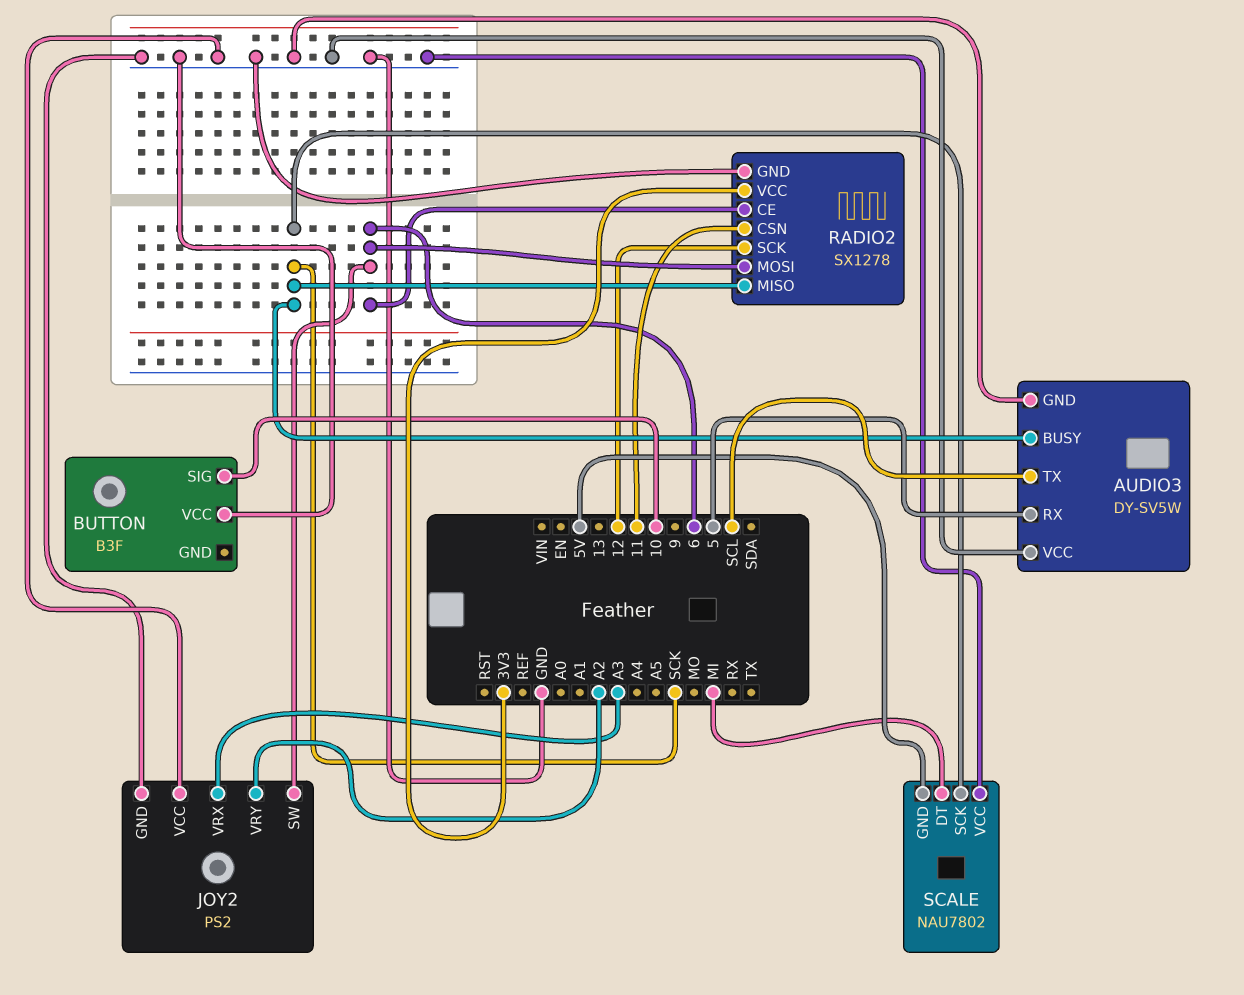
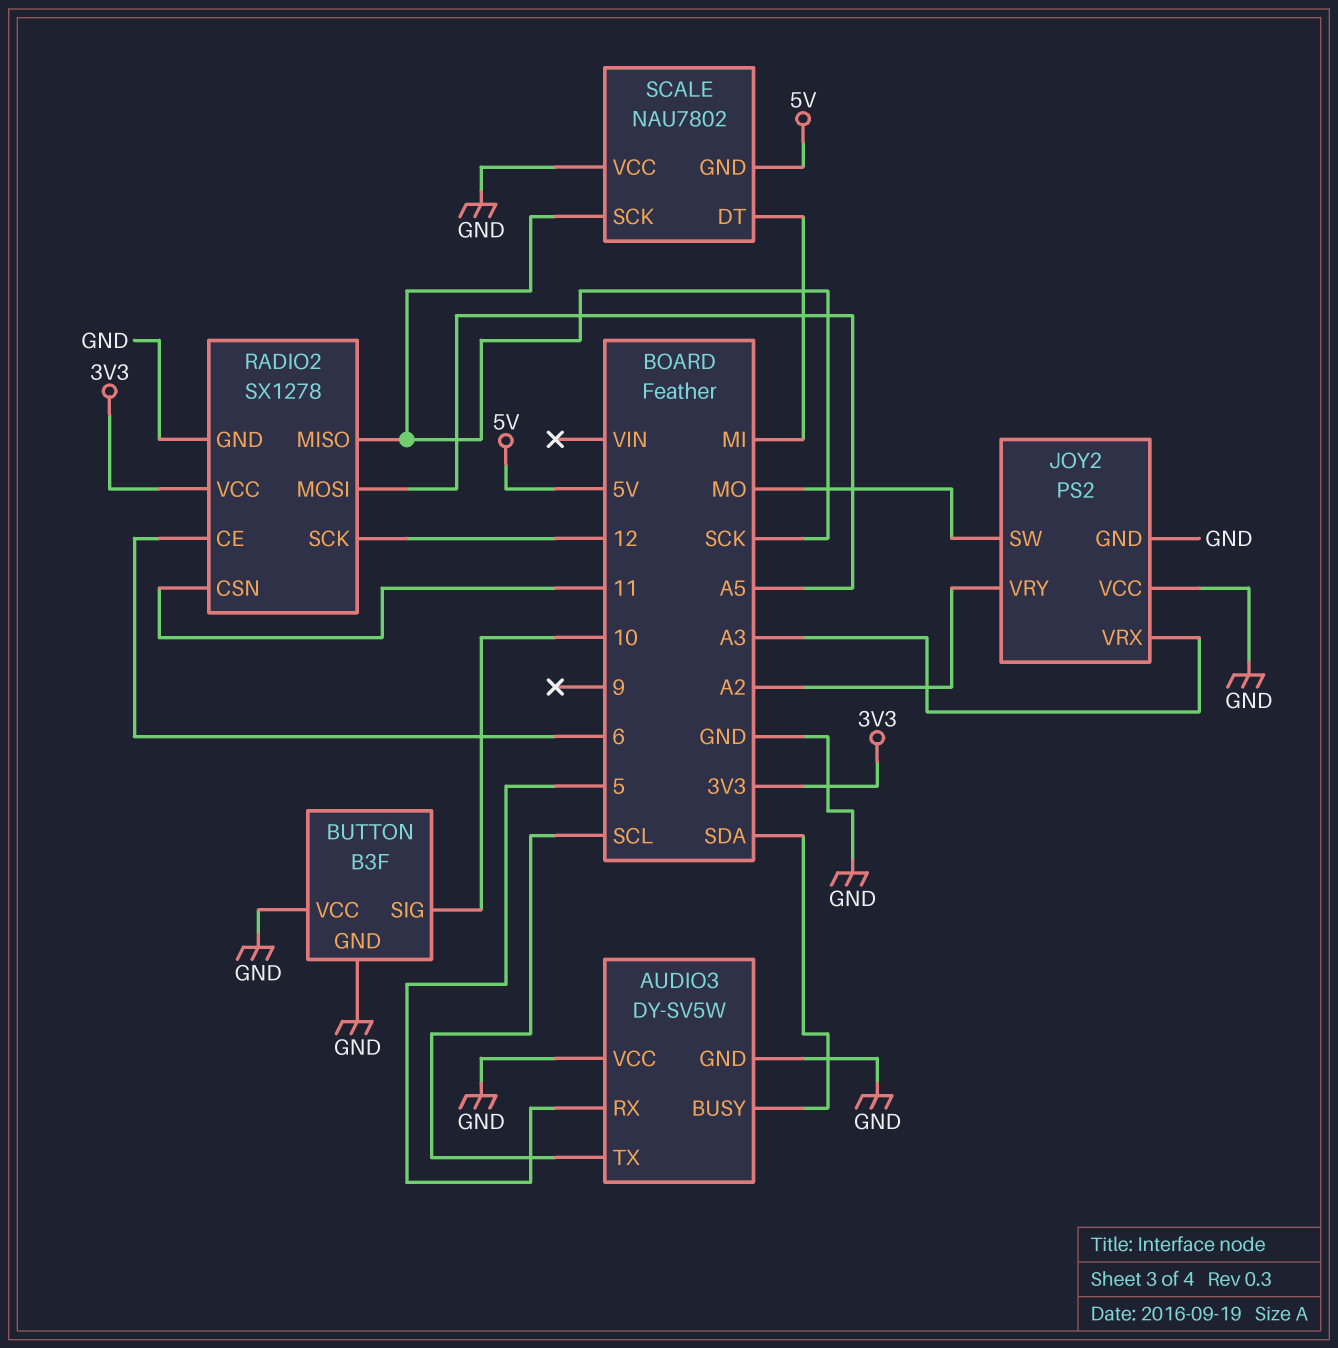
AUDIO3 pin BUSY: SCK -> SDA
BUTTON pin GND: none -> GND
JOY2 pin SW: 6 -> MO
RADIO2 pin MOSI: 6 -> A5

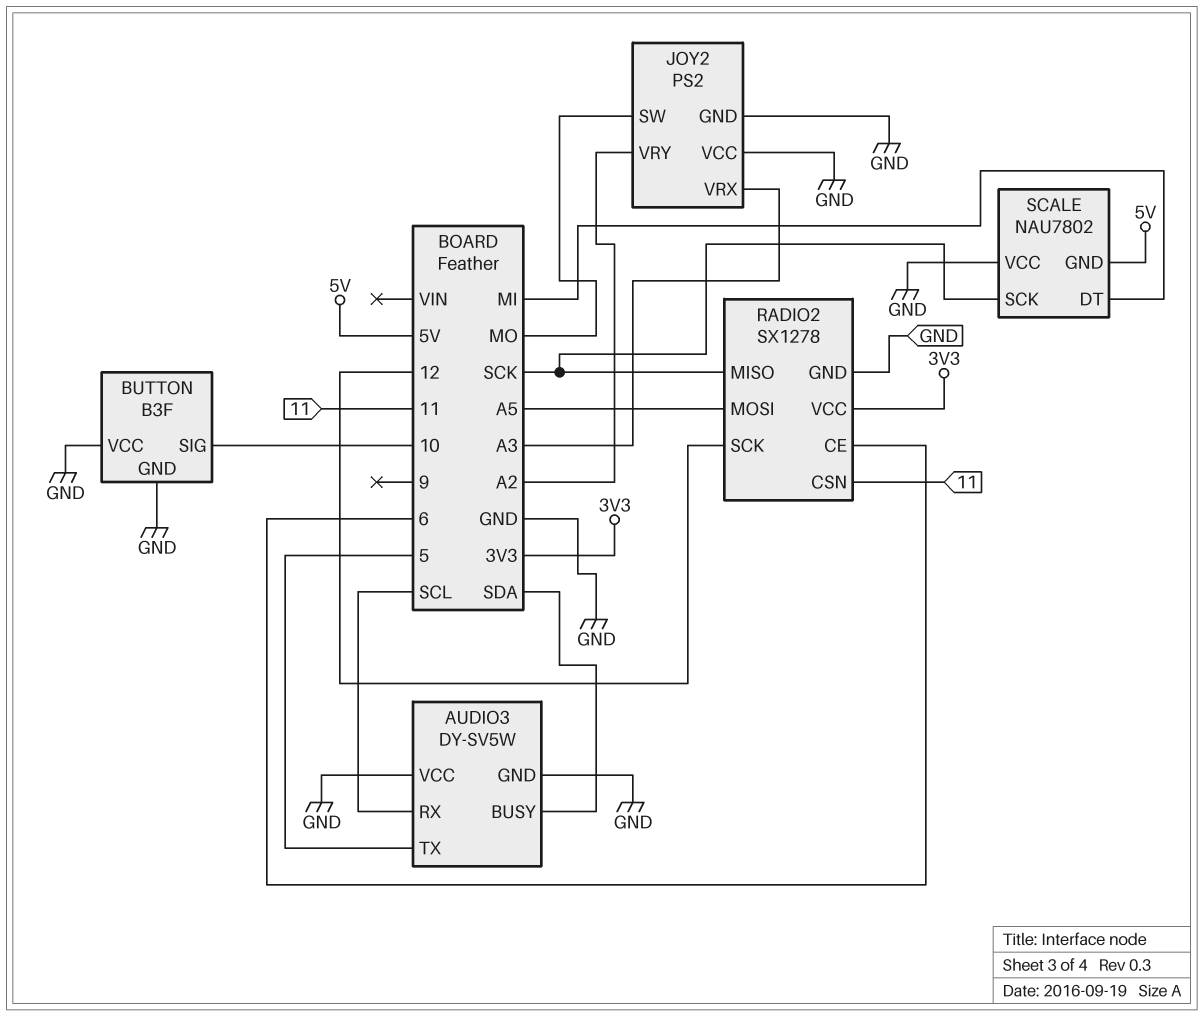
AUDIO3 pin RX: 5 -> SCL
AUDIO3 pin TX: SCL -> 5

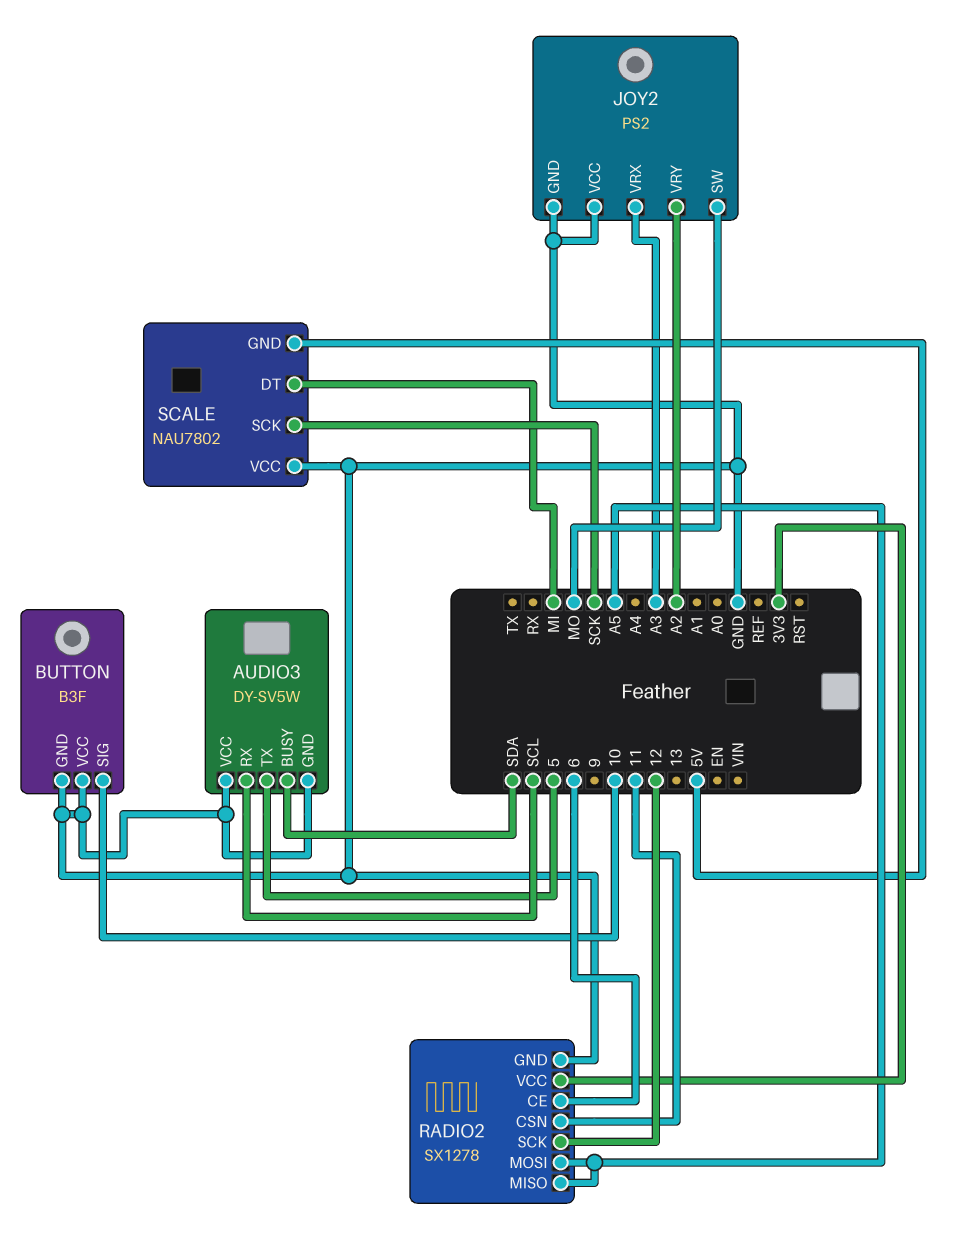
RADIO2 pin MISO: SCK -> A5

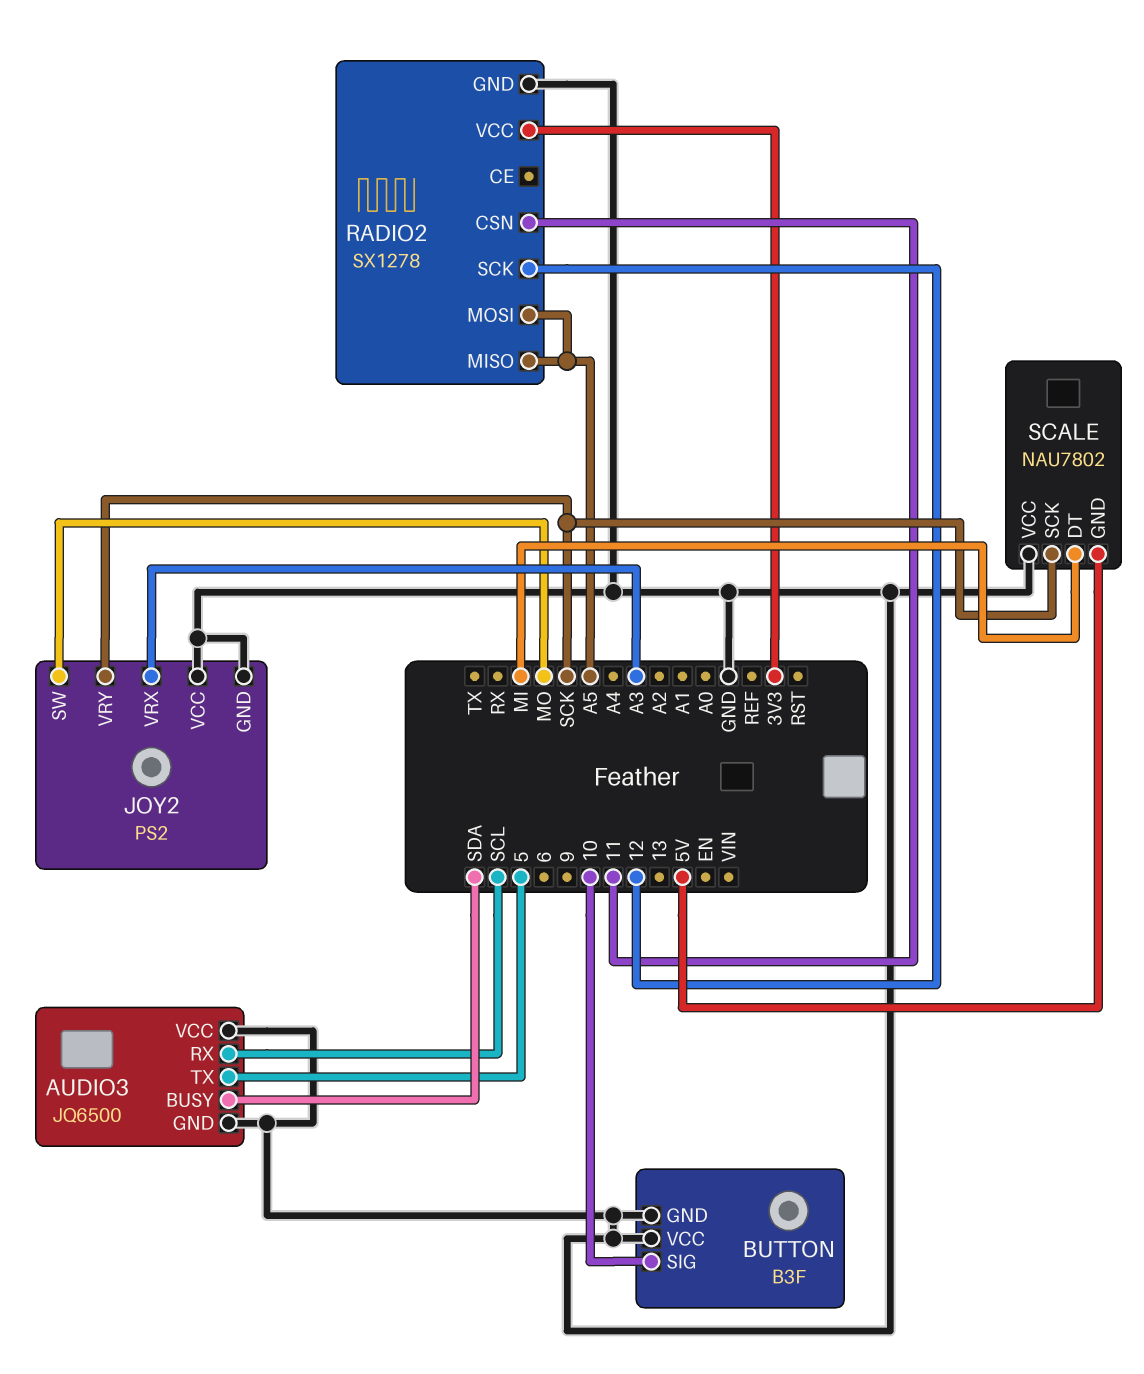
AUDIO3: DY-SV5W -> JQ6500
JOY2 pin VRY: A2 -> SCK
RADIO2 pin CE: 6 -> none

